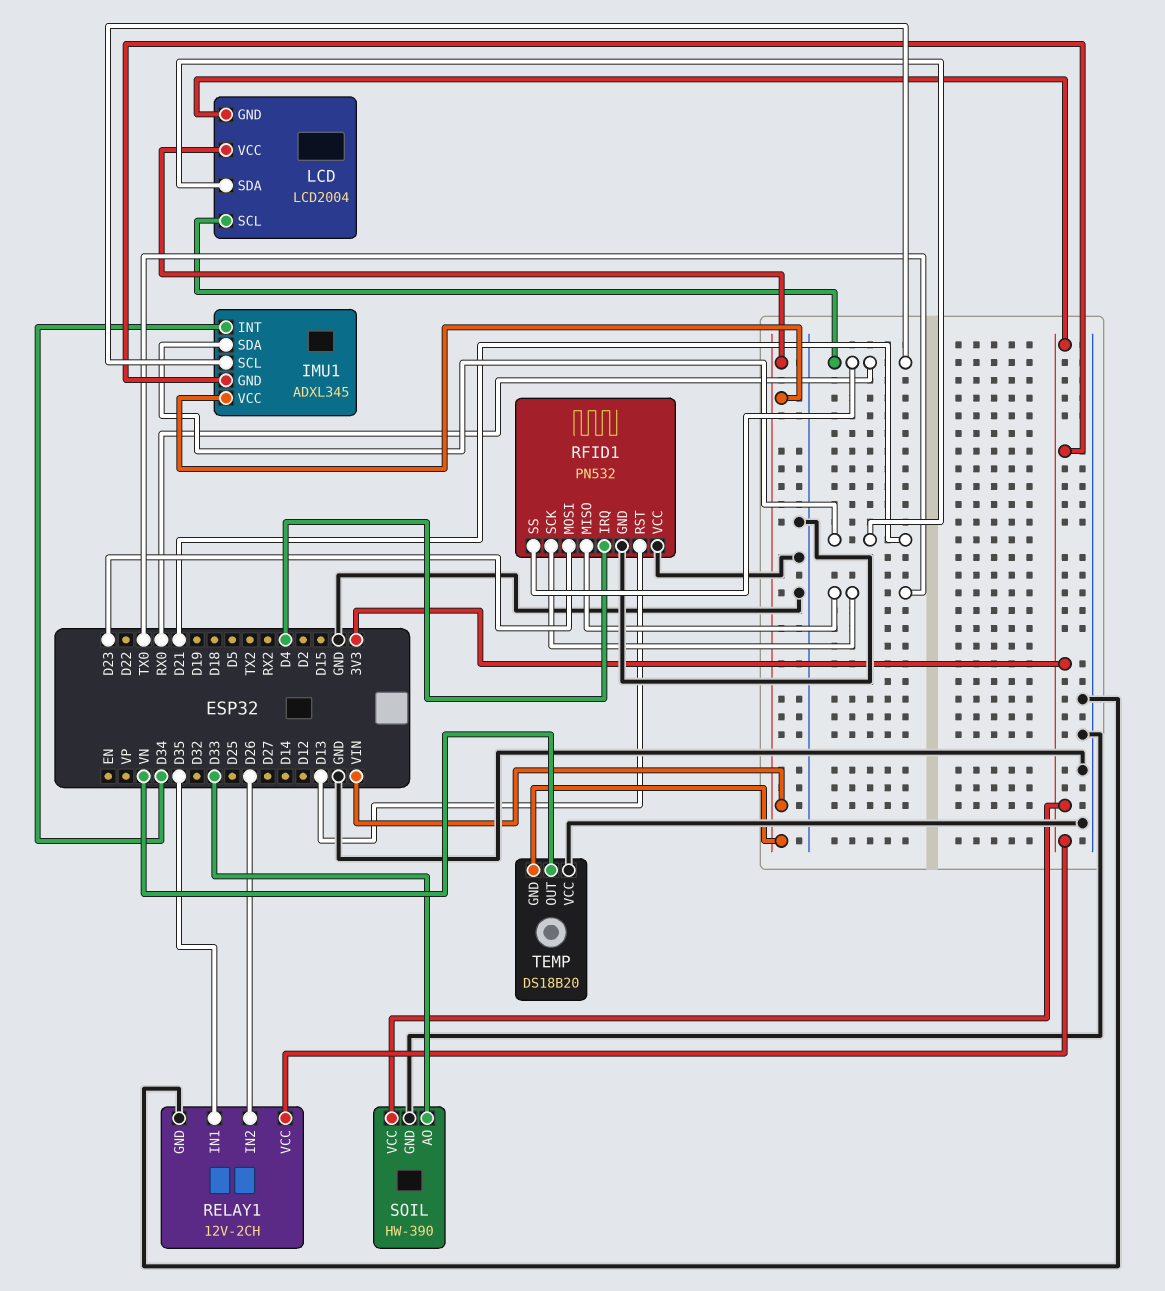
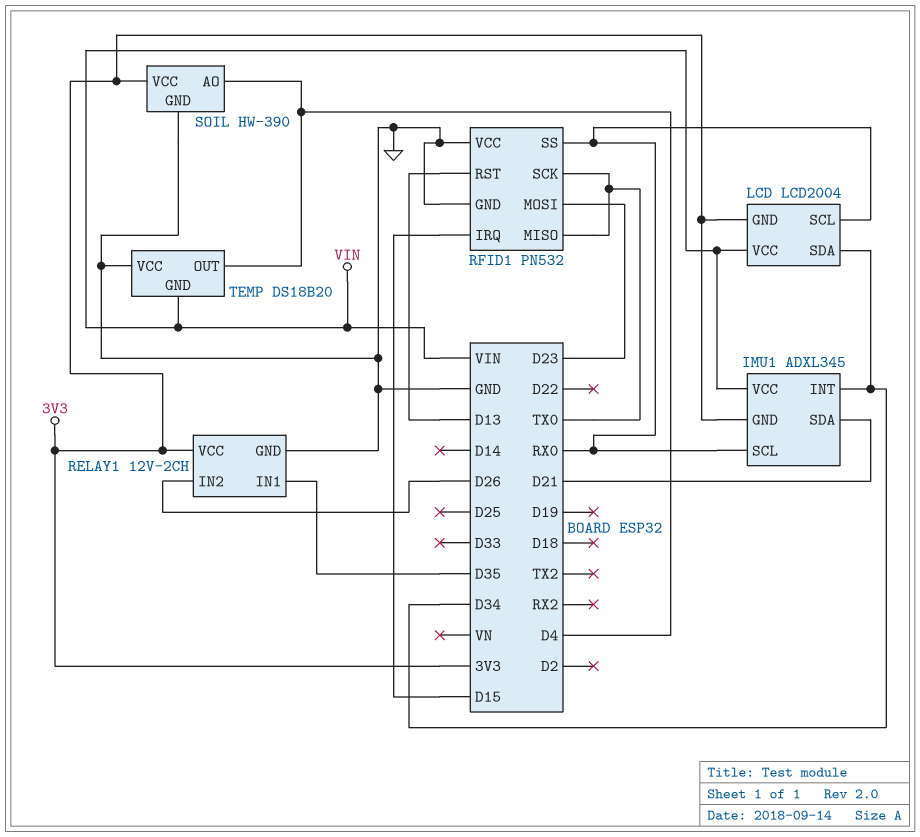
LCD pin SDA: D21 -> D34
RFID1 pin IRQ: D4 -> D15
SOIL pin AO: D33 -> D4
TEMP pin OUT: VN -> D4

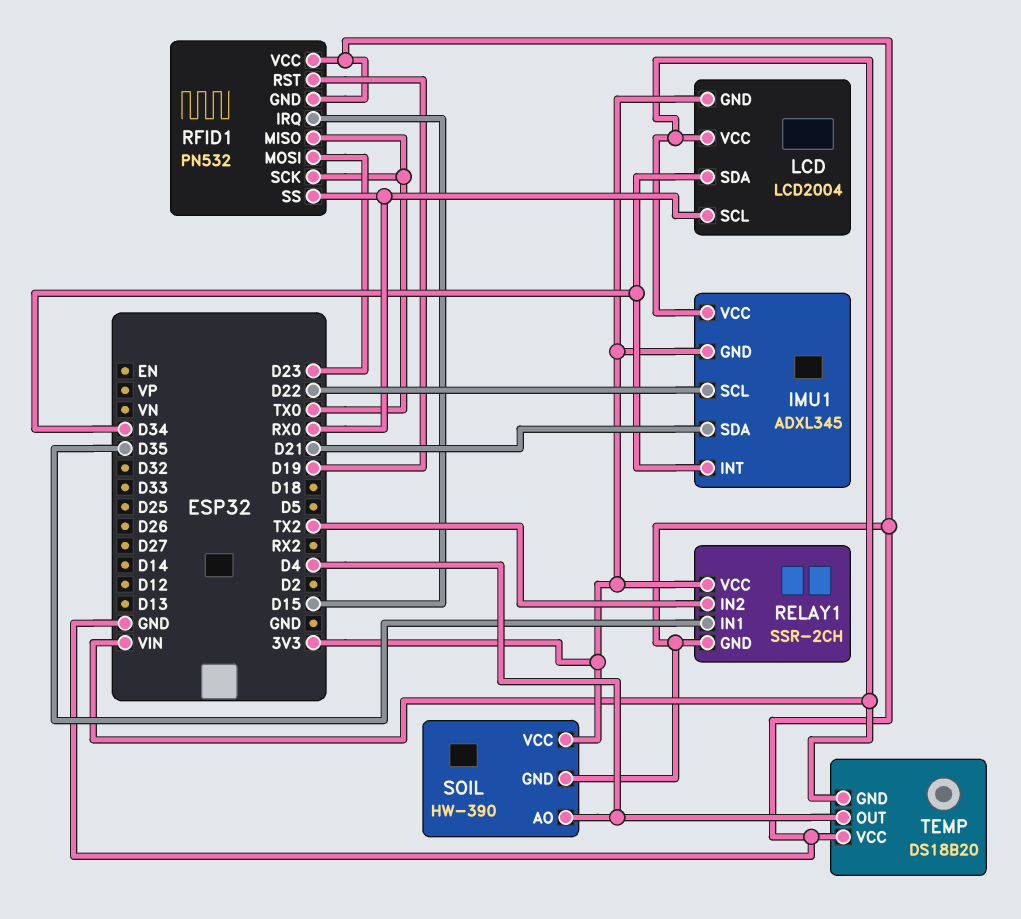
IMU1 pin SCL: RX0 -> D22
RELAY1: 12V-2CH -> SSR-2CH
RELAY1 pin IN2: D26 -> TX2
RFID1 pin RST: D13 -> D19

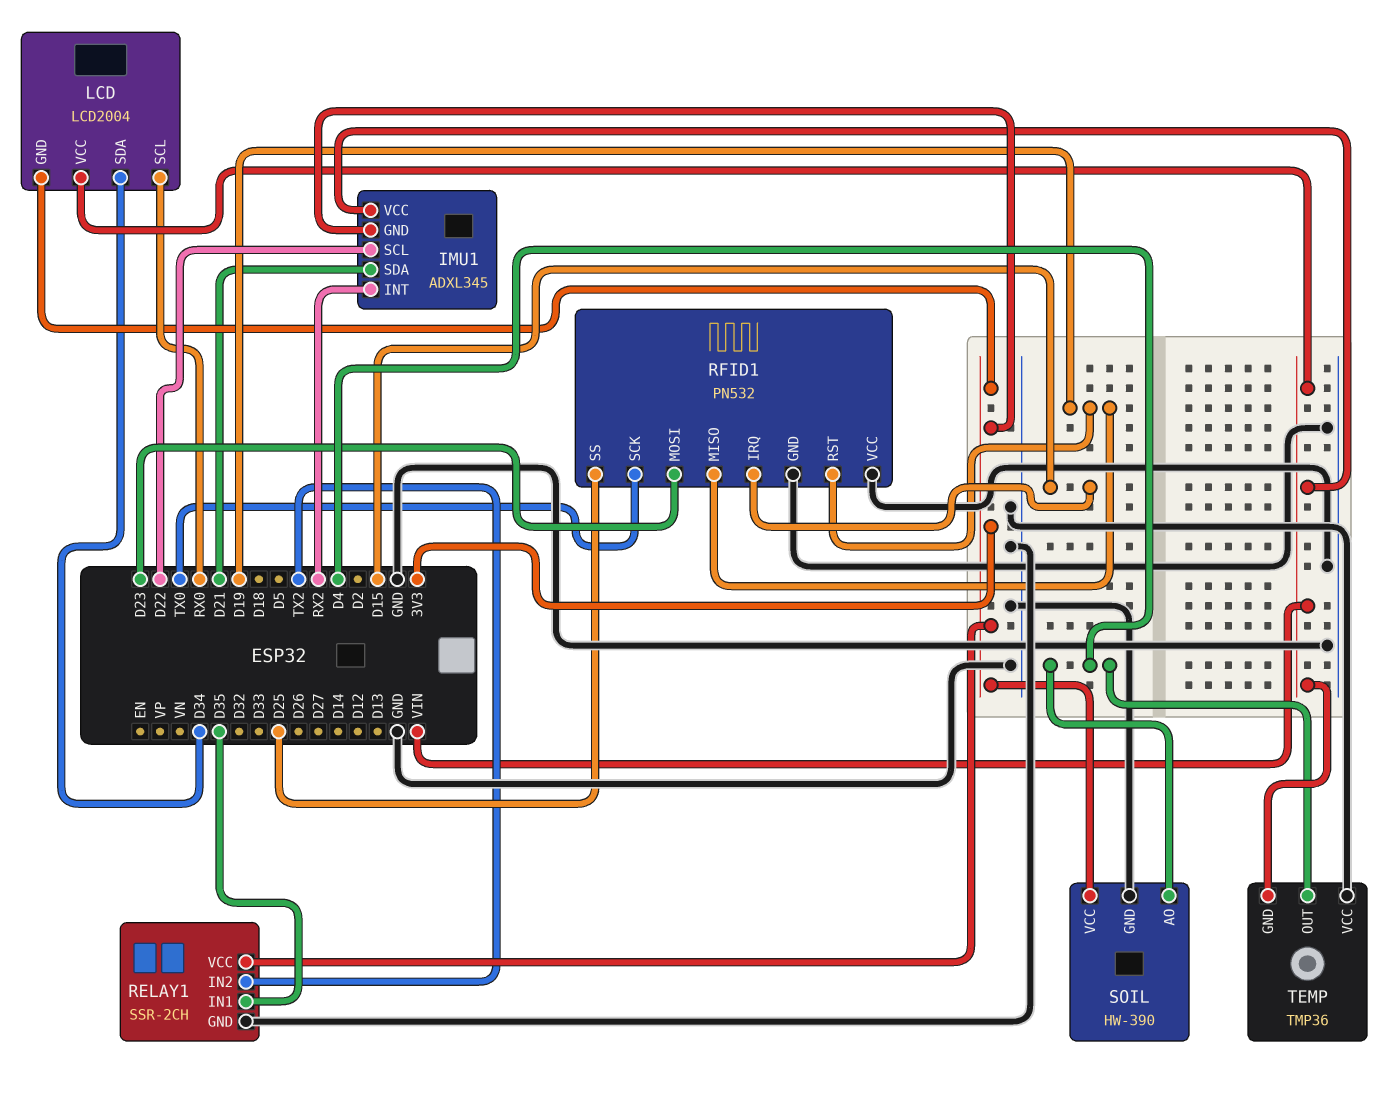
IMU1 pin INT: D34 -> RX2
RFID1 pin MISO: TX0 -> D19
RFID1 pin SS: RX0 -> D25
TEMP: DS18B20 -> TMP36

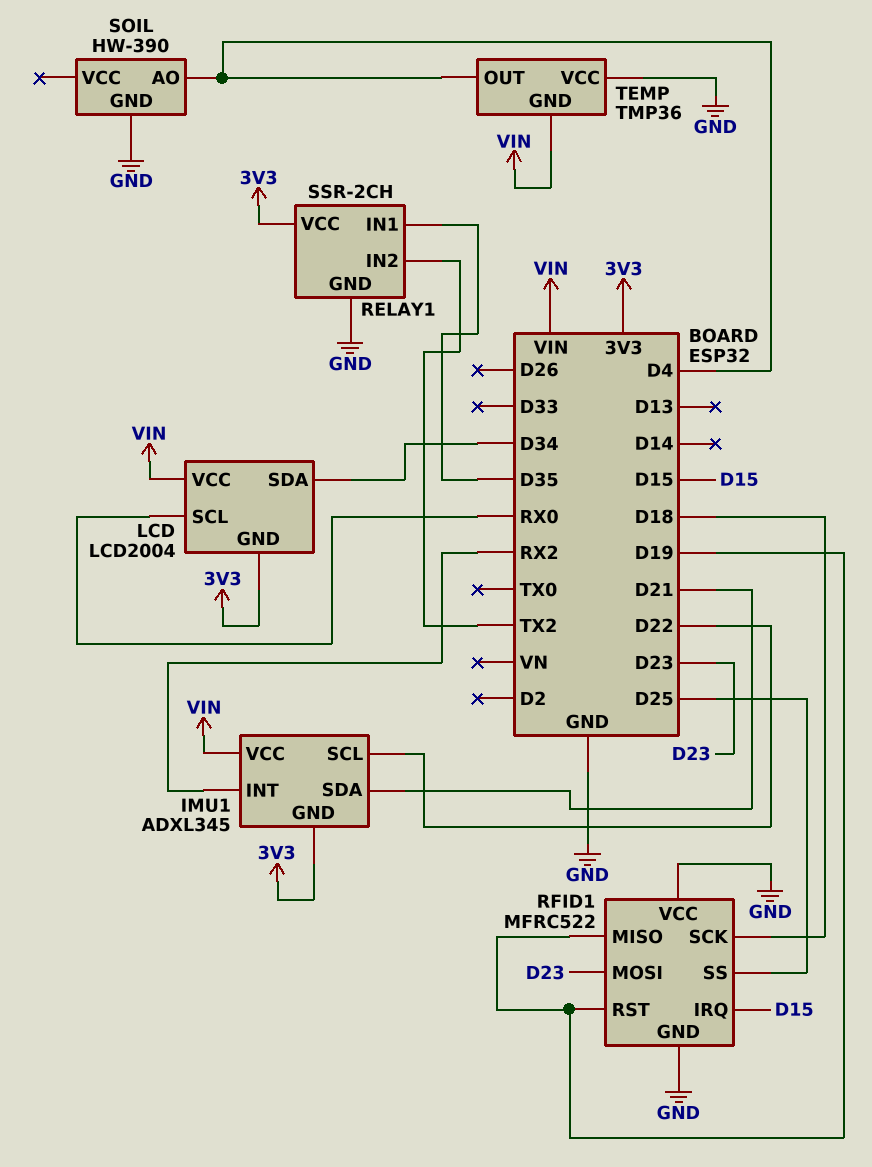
RFID1: PN532 -> MFRC522
RFID1 pin SCK: TX0 -> D18
SOIL pin VCC: 3V3 -> none

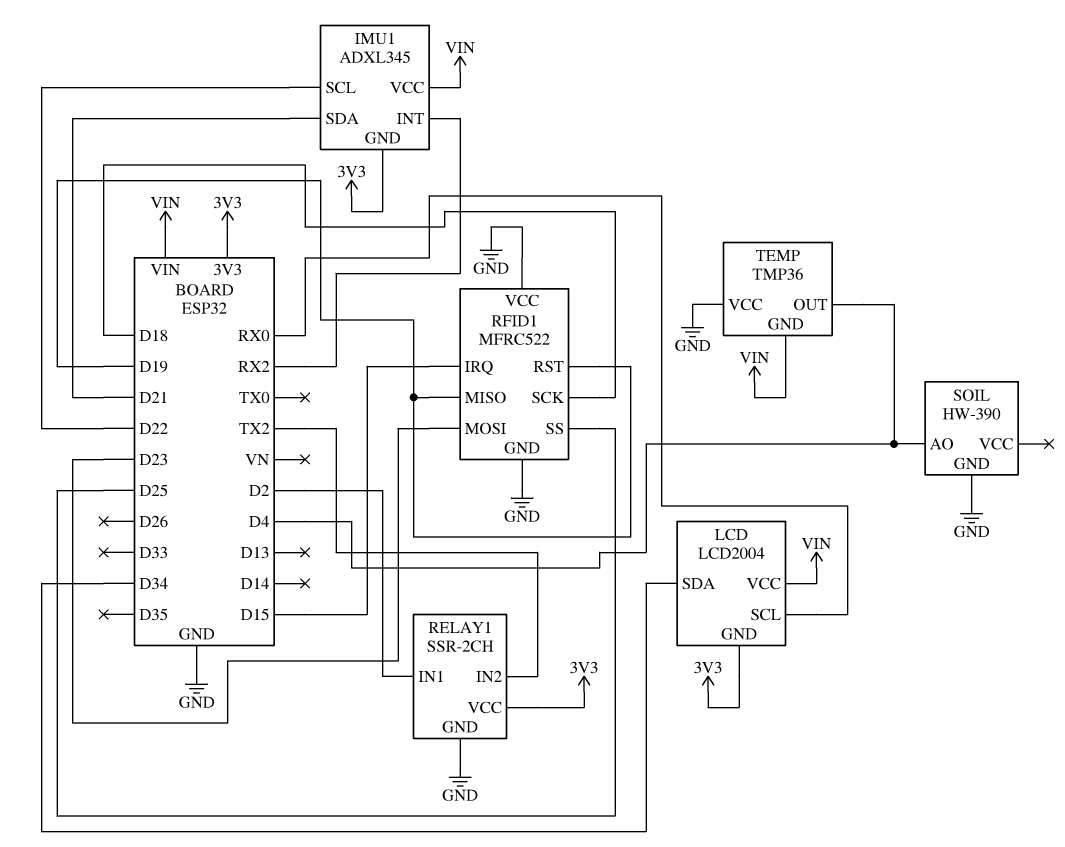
RELAY1 pin IN1: D35 -> D2

